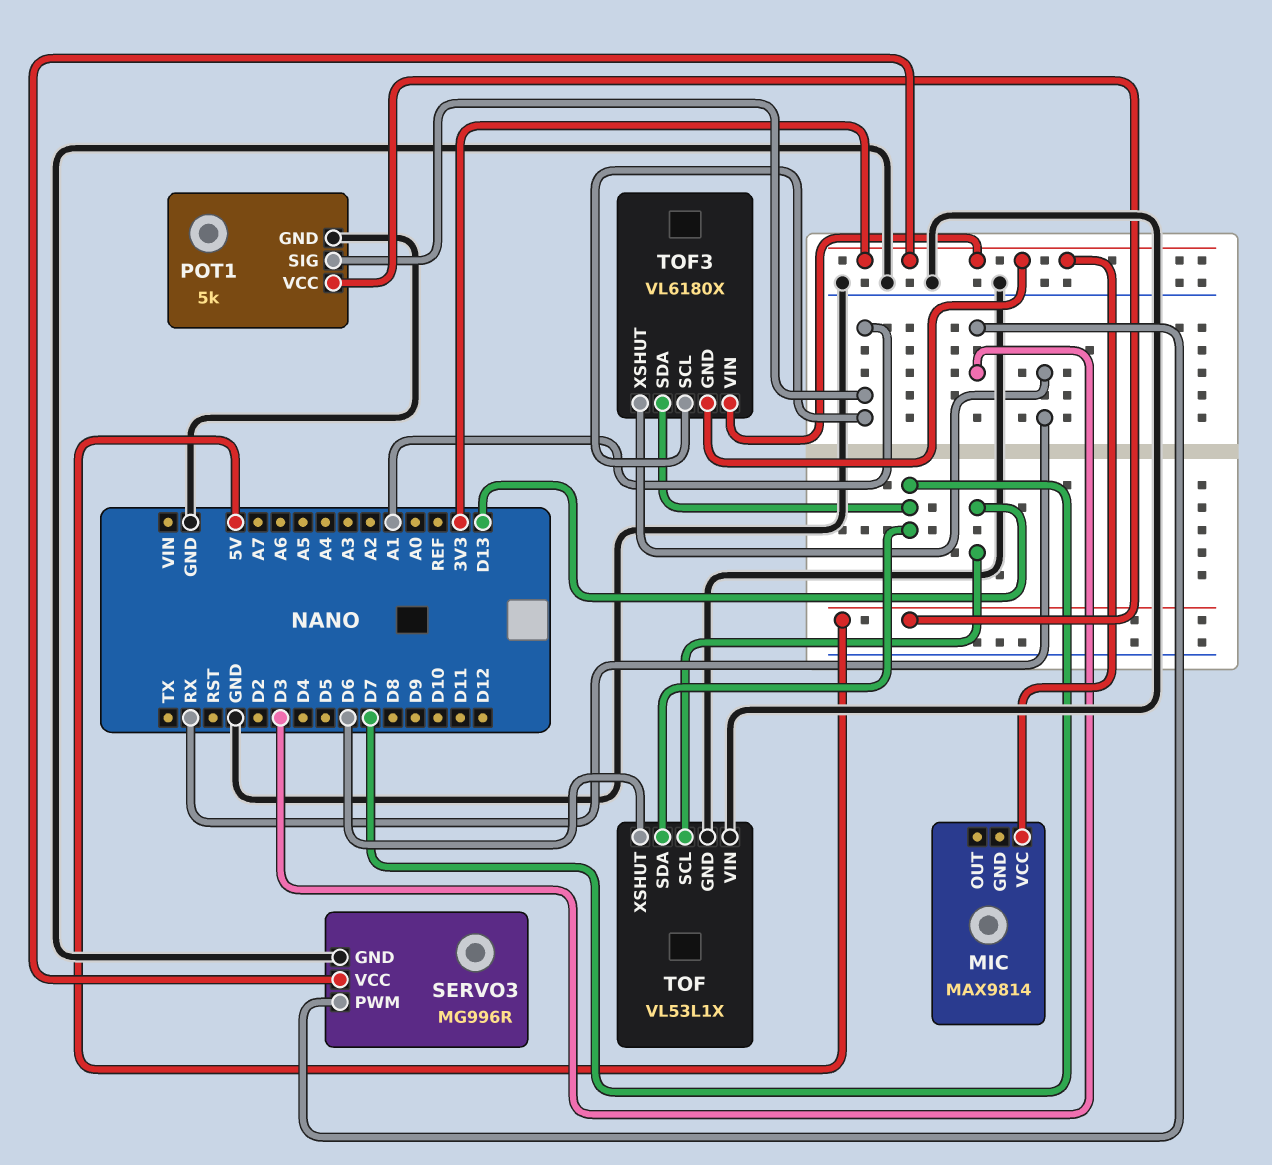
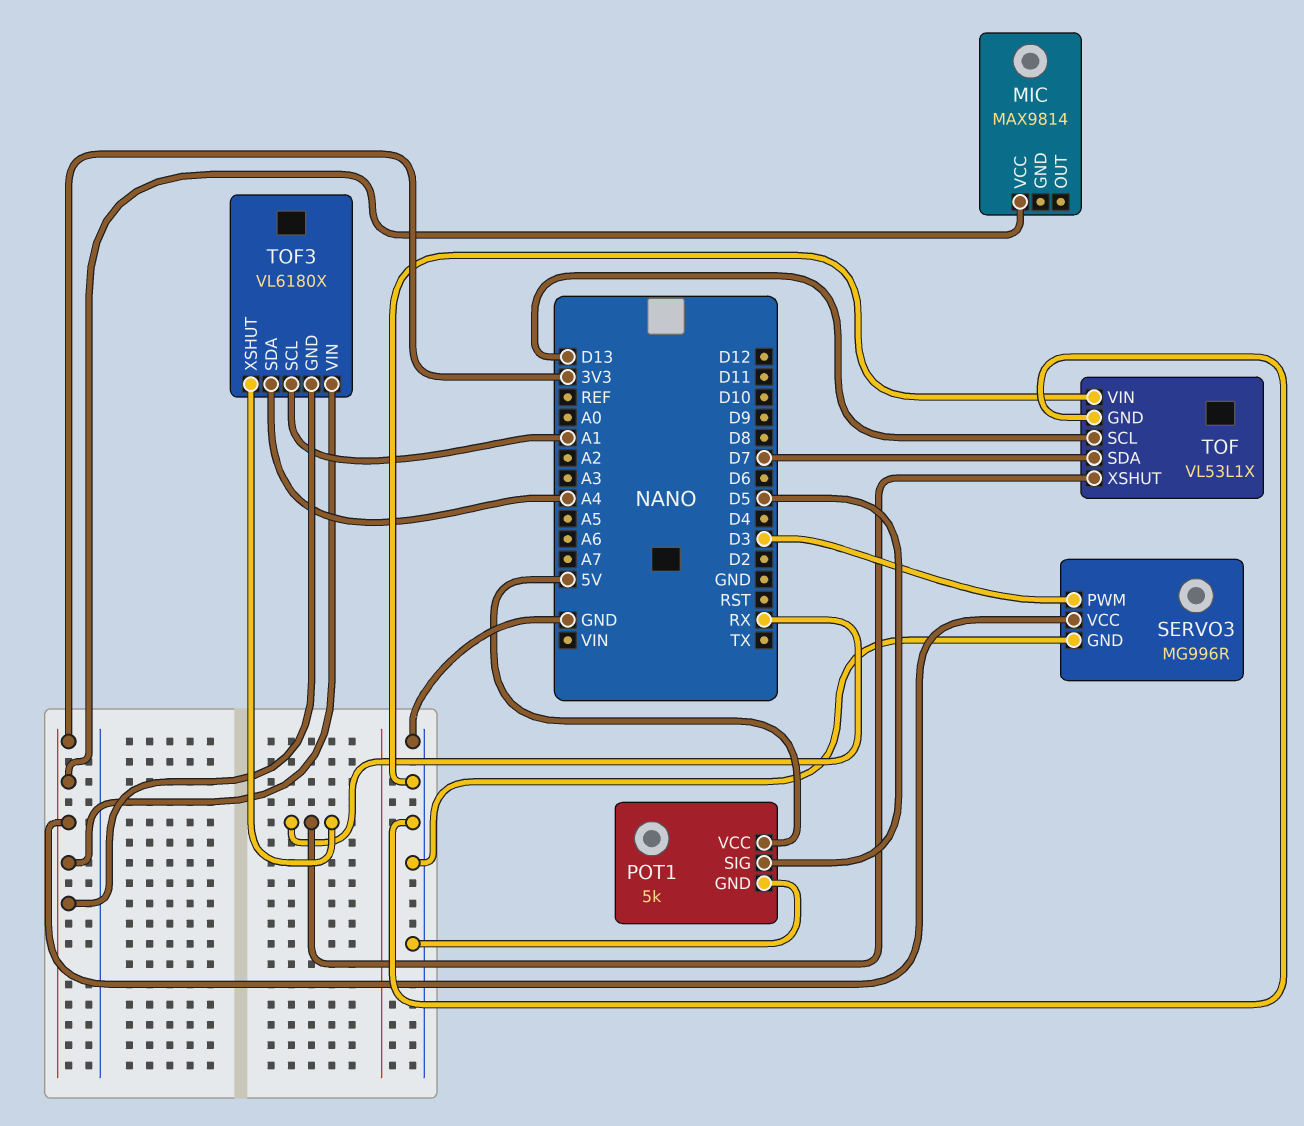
POT1 pin SIG: A1 -> D5
TOF pin XSHUT: D6 -> RX
TOF3 pin SDA: D7 -> A4

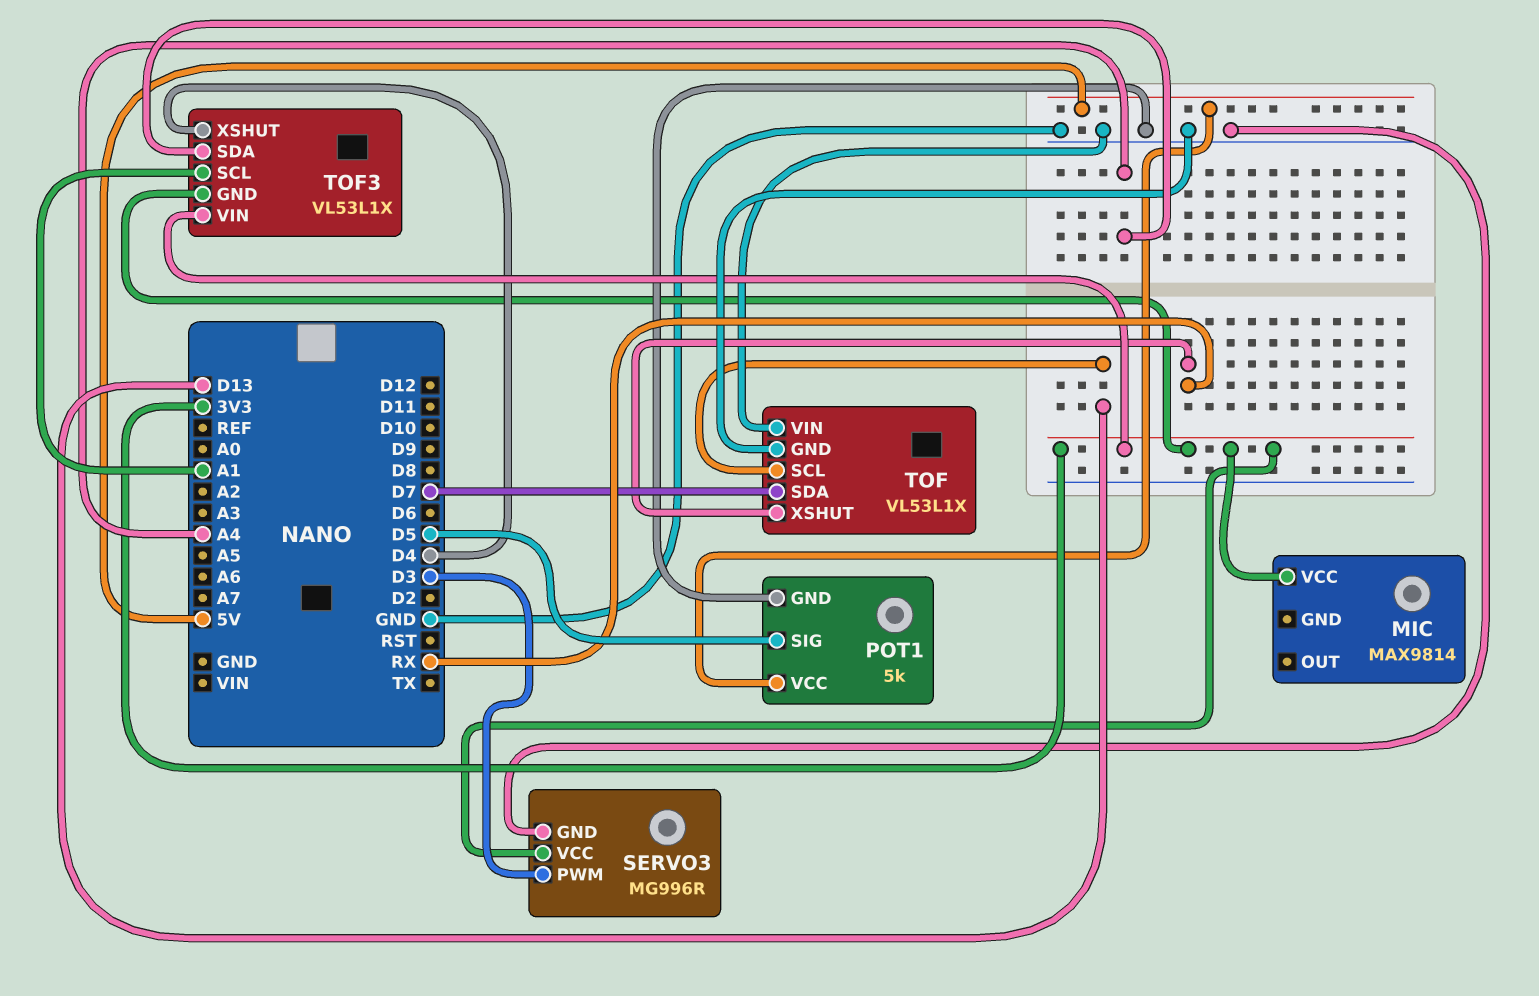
TOF3: VL6180X -> VL53L1X
TOF3 pin XSHUT: RX -> D4

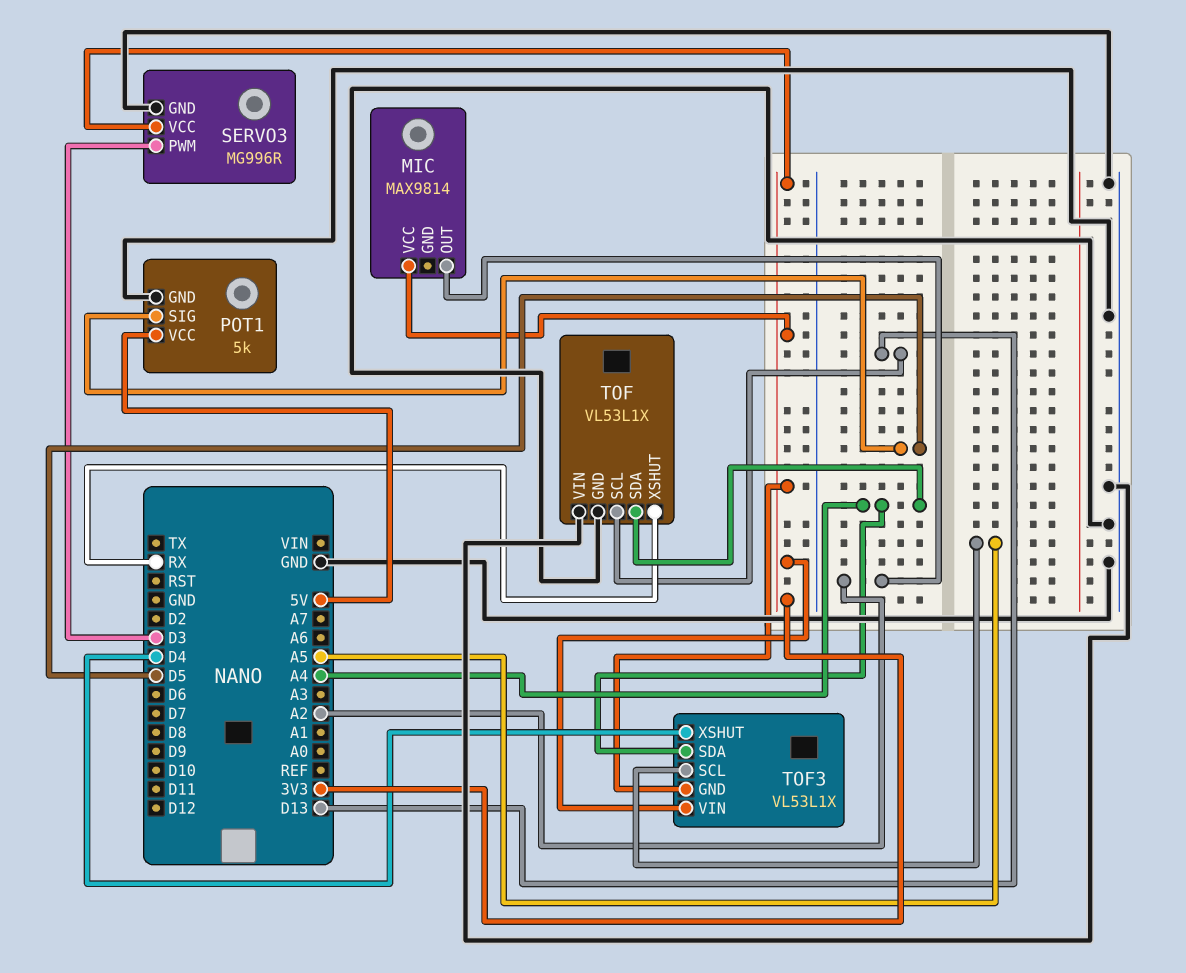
MIC pin OUT: none -> A2
TOF pin SDA: D7 -> A4
TOF3 pin SCL: A1 -> A5

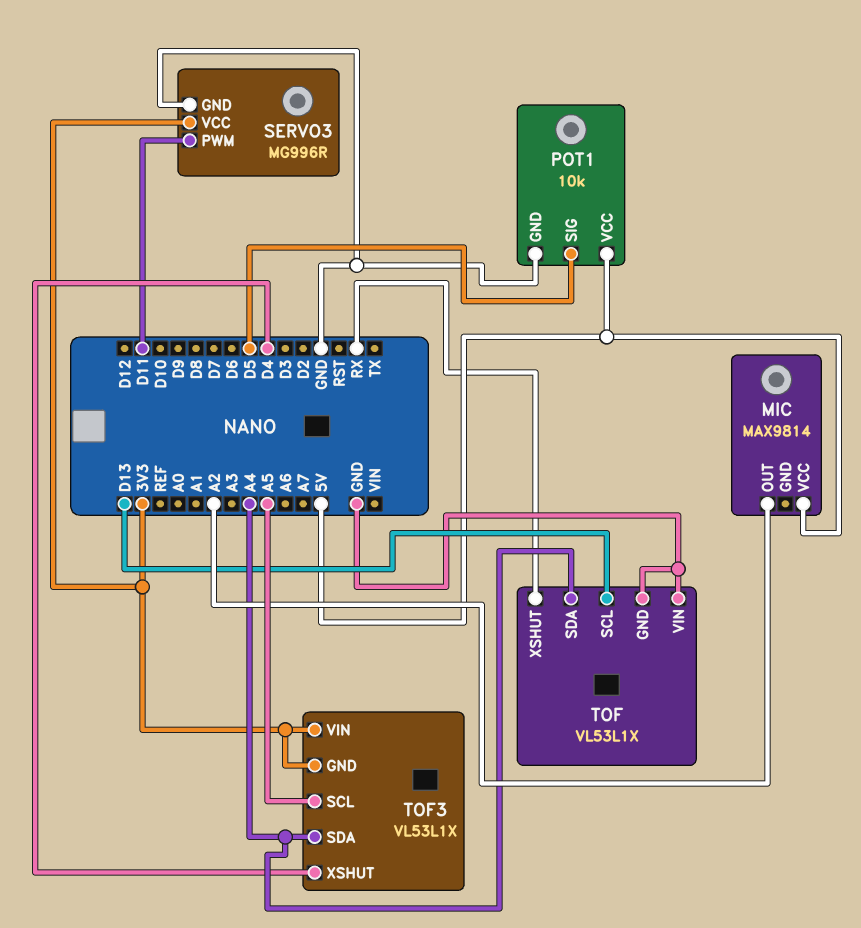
MIC pin VCC: 3V3 -> 5V
POT1: 5k -> 10k
SERVO3 pin PWM: D3 -> D11

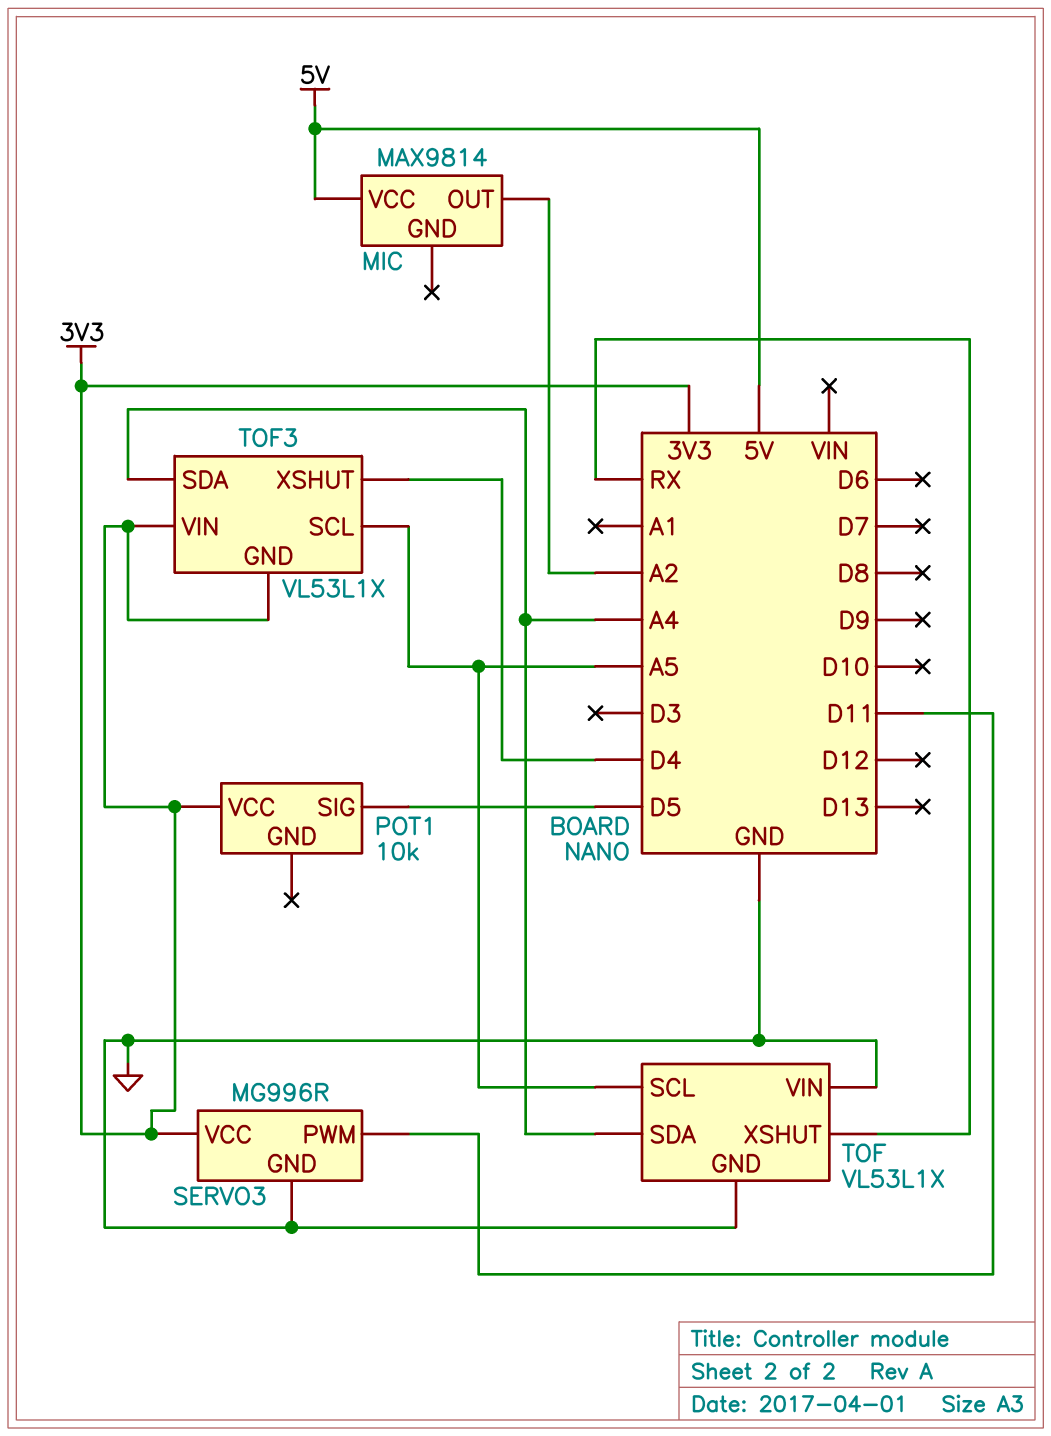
POT1 pin GND: GND -> none
POT1 pin VCC: 5V -> 3V3
TOF pin SCL: D13 -> A5

